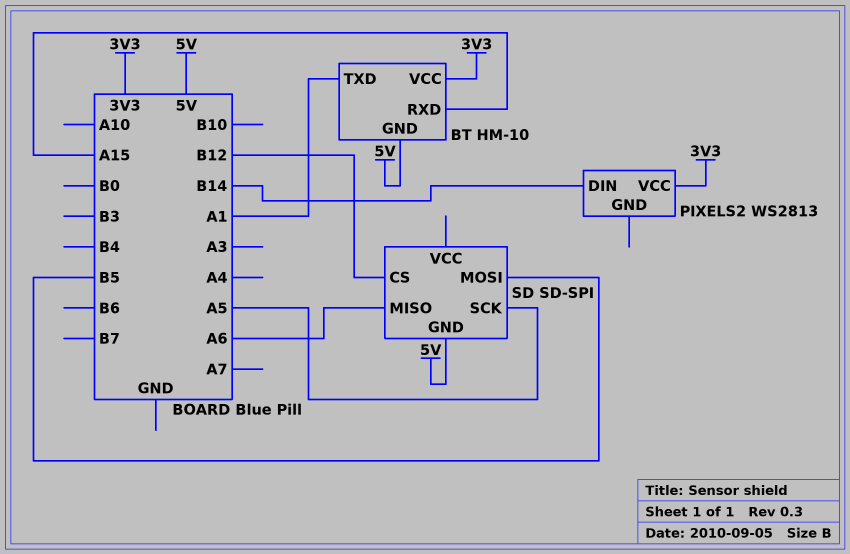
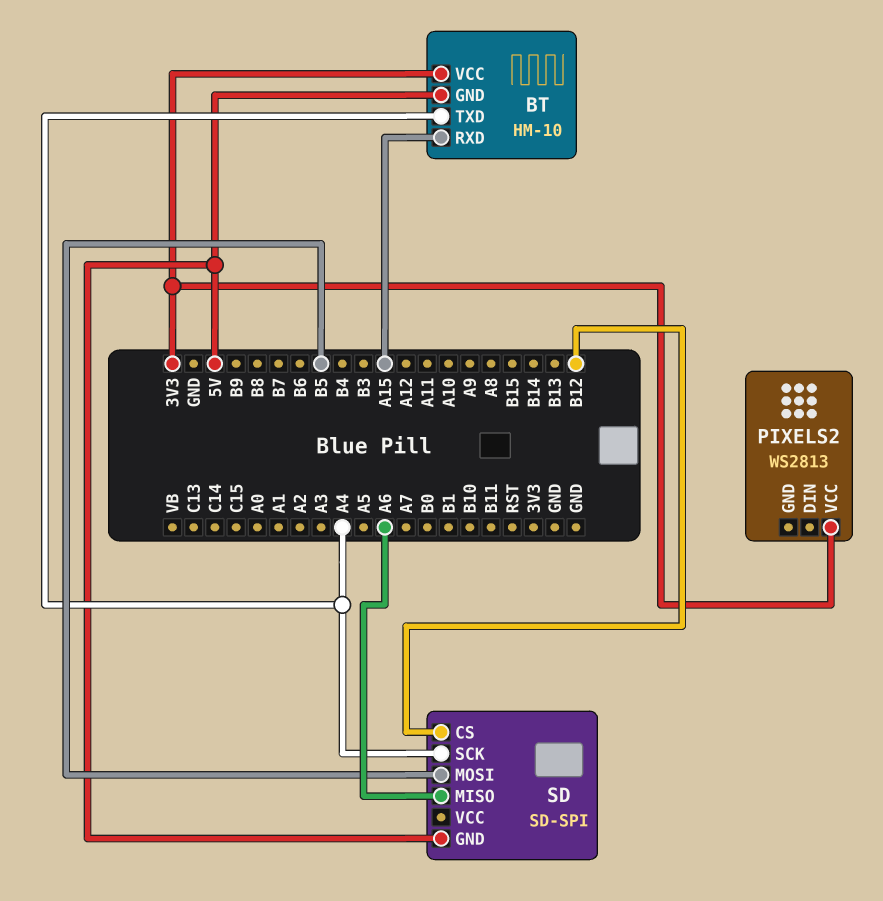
BT pin TXD: A1 -> A4
PIXELS2 pin DIN: B14 -> none
SD pin SCK: A5 -> A4

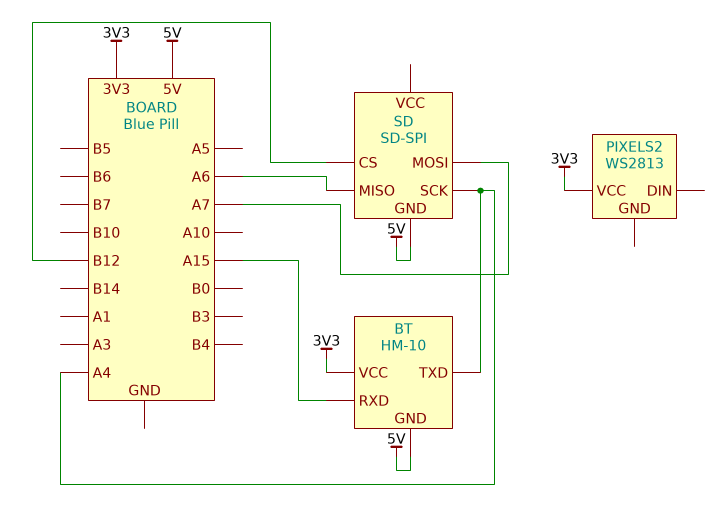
SD pin MOSI: B5 -> A7

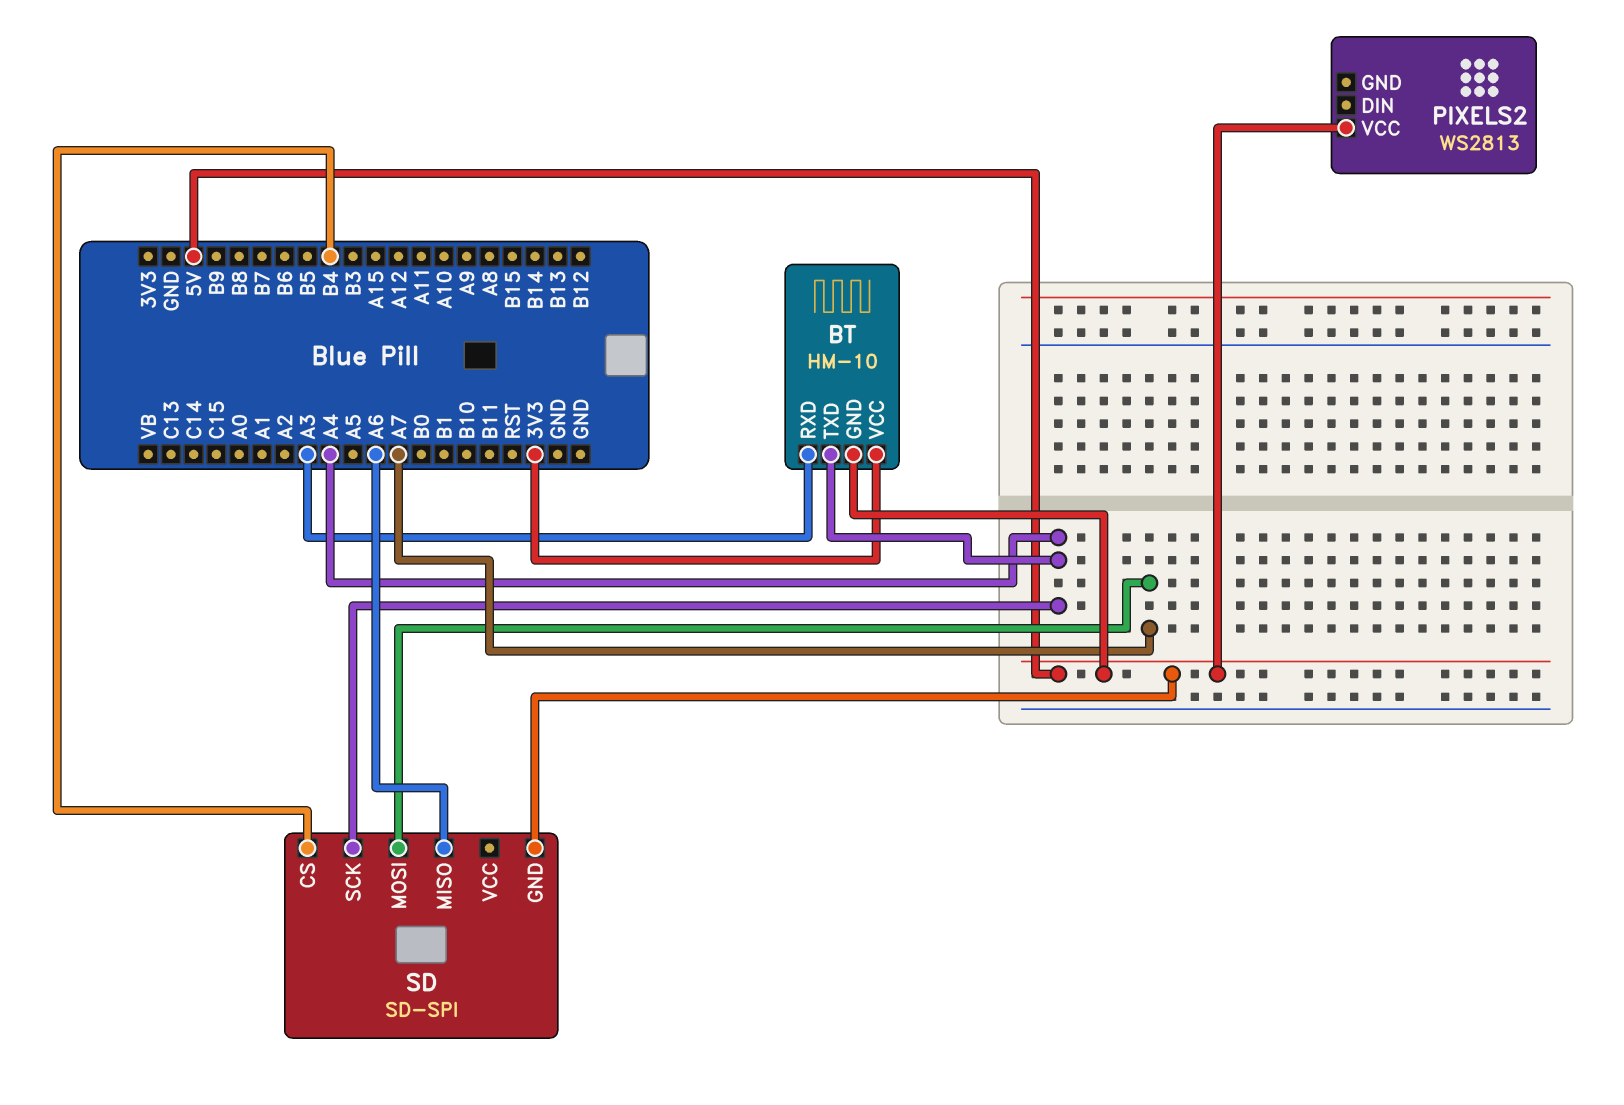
BT pin RXD: A15 -> A3
PIXELS2 pin VCC: 3V3 -> 5V
SD pin CS: B12 -> B4

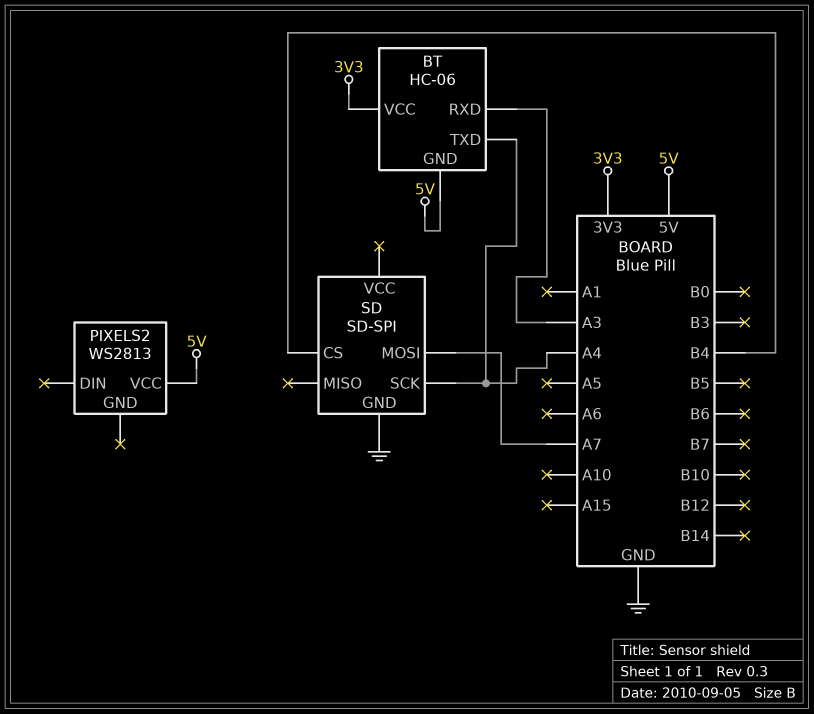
BT: HM-10 -> HC-06
SD pin GND: 5V -> GND
SD pin MISO: A6 -> none

